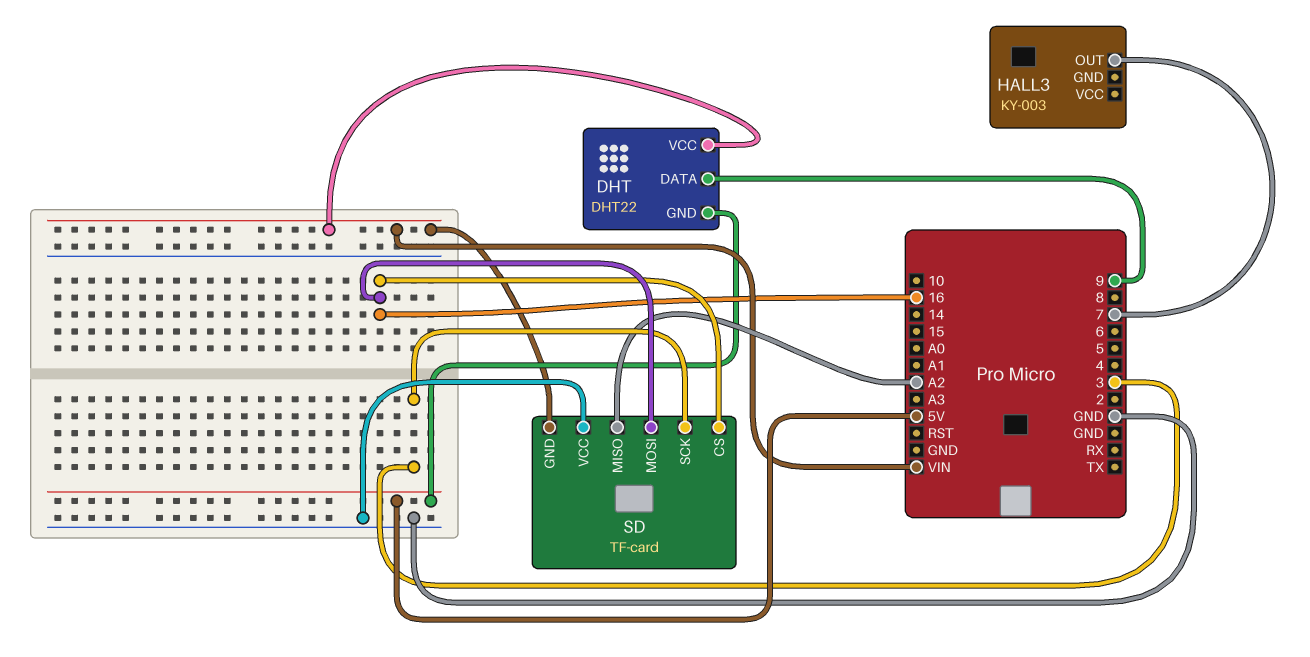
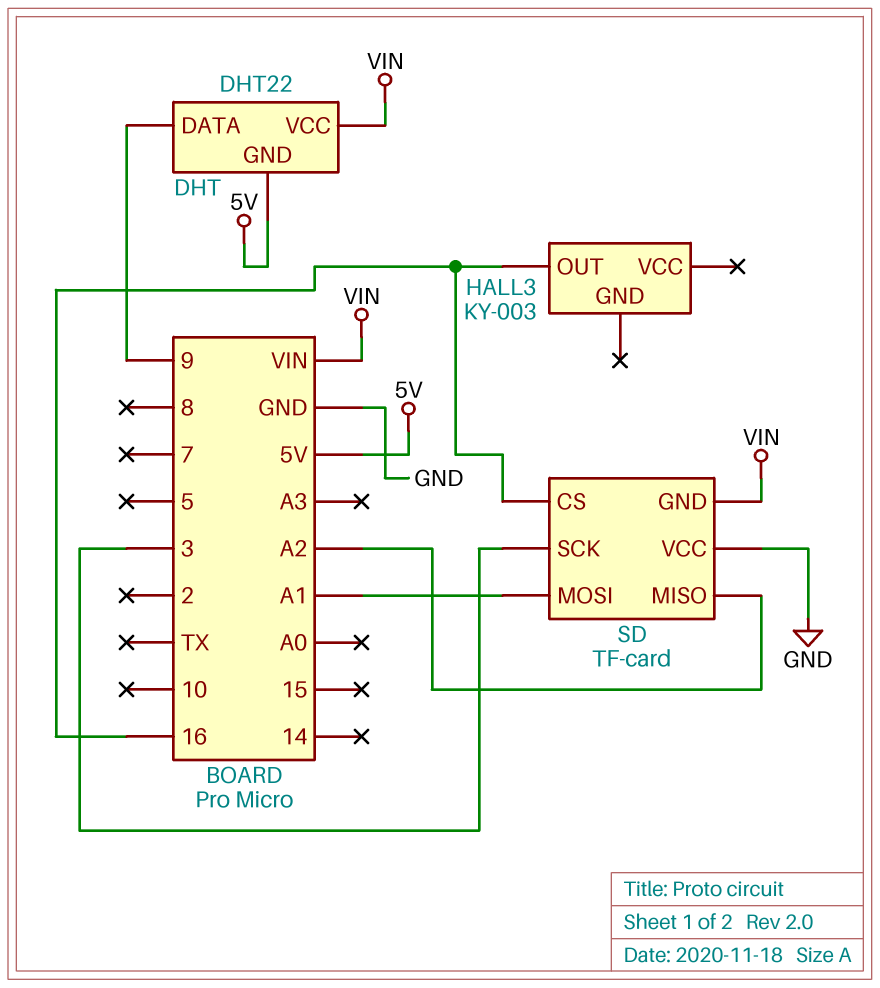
HALL3 pin OUT: 7 -> 16
SD pin MOSI: 16 -> A1

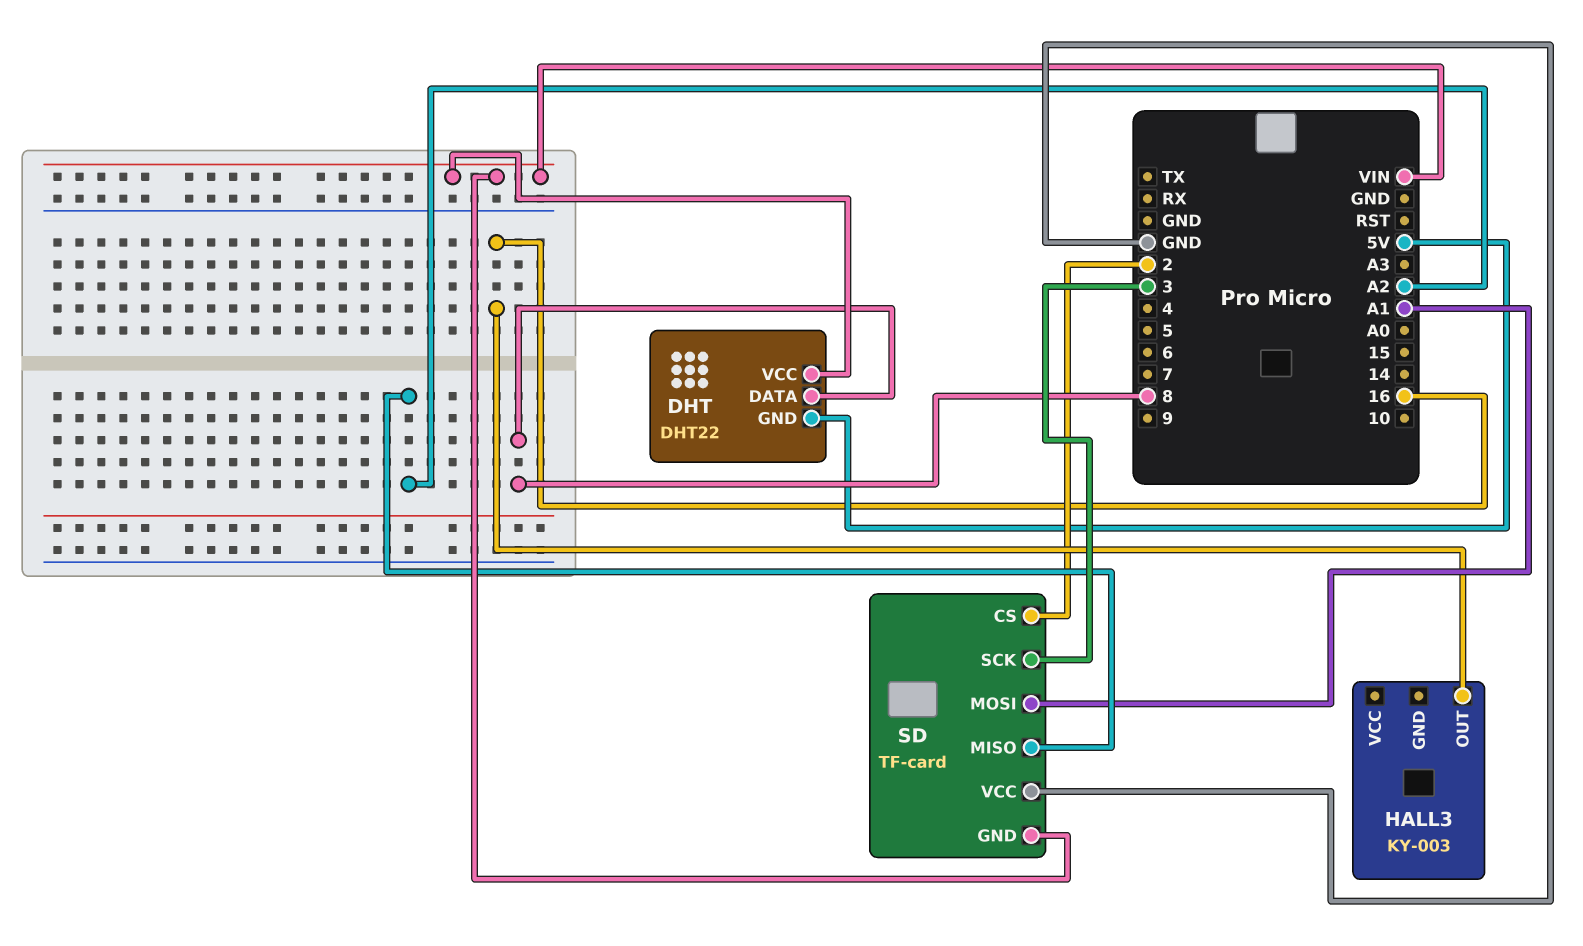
DHT pin DATA: 9 -> 8
SD pin CS: 16 -> 2

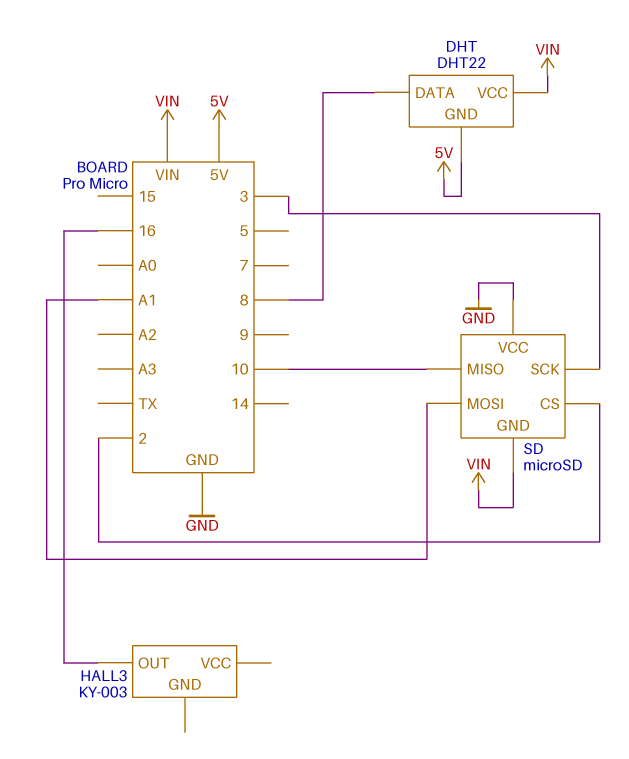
SD: TF-card -> microSD
SD pin MISO: A2 -> 10

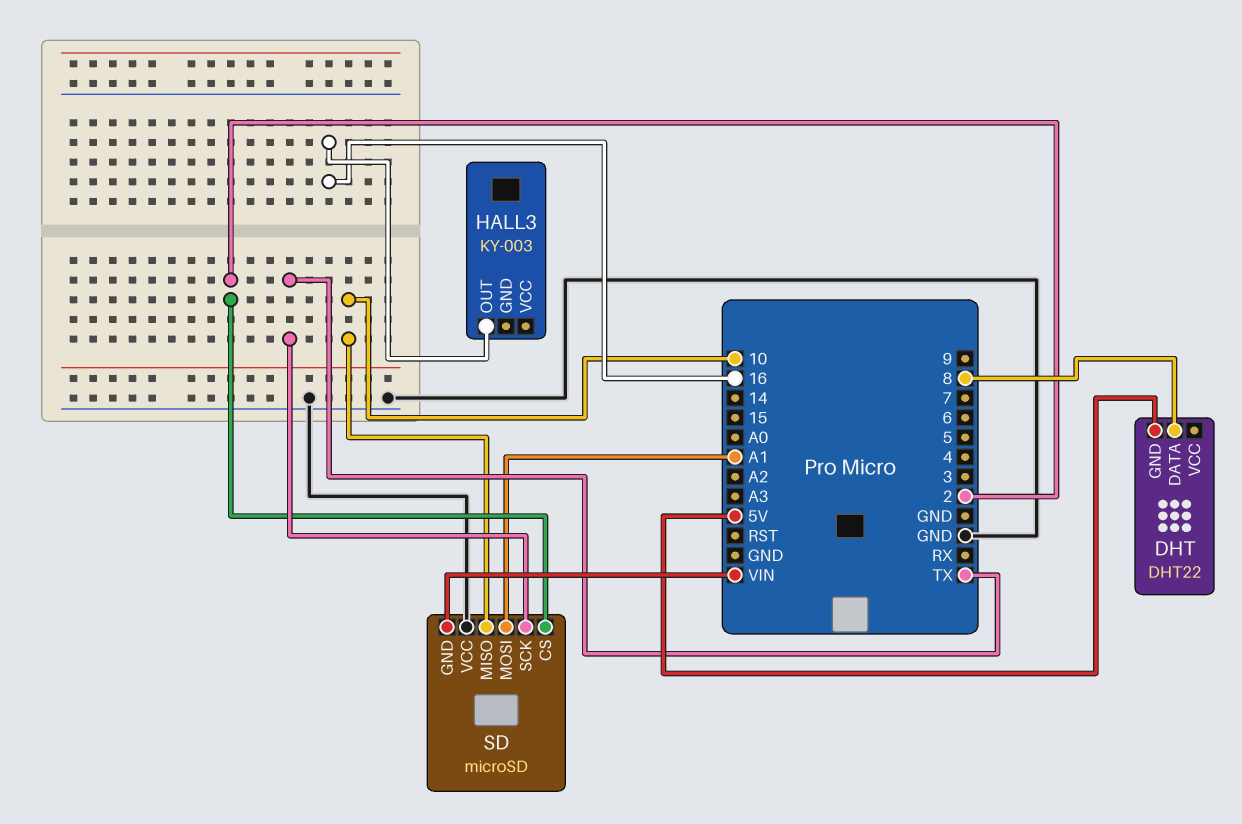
DHT pin VCC: VIN -> none
SD pin SCK: 3 -> TX

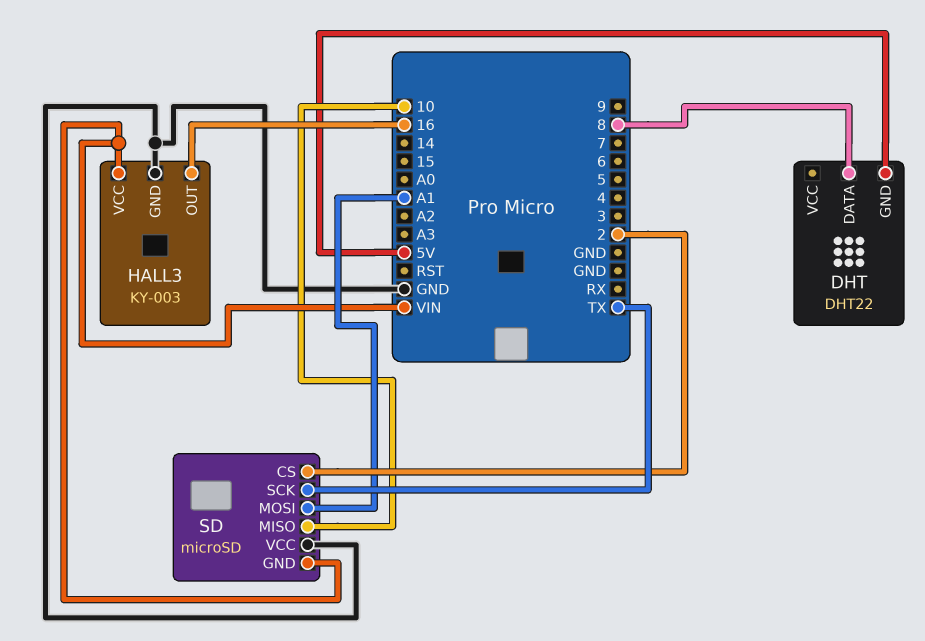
HALL3 pin GND: none -> GND
HALL3 pin VCC: none -> VIN

